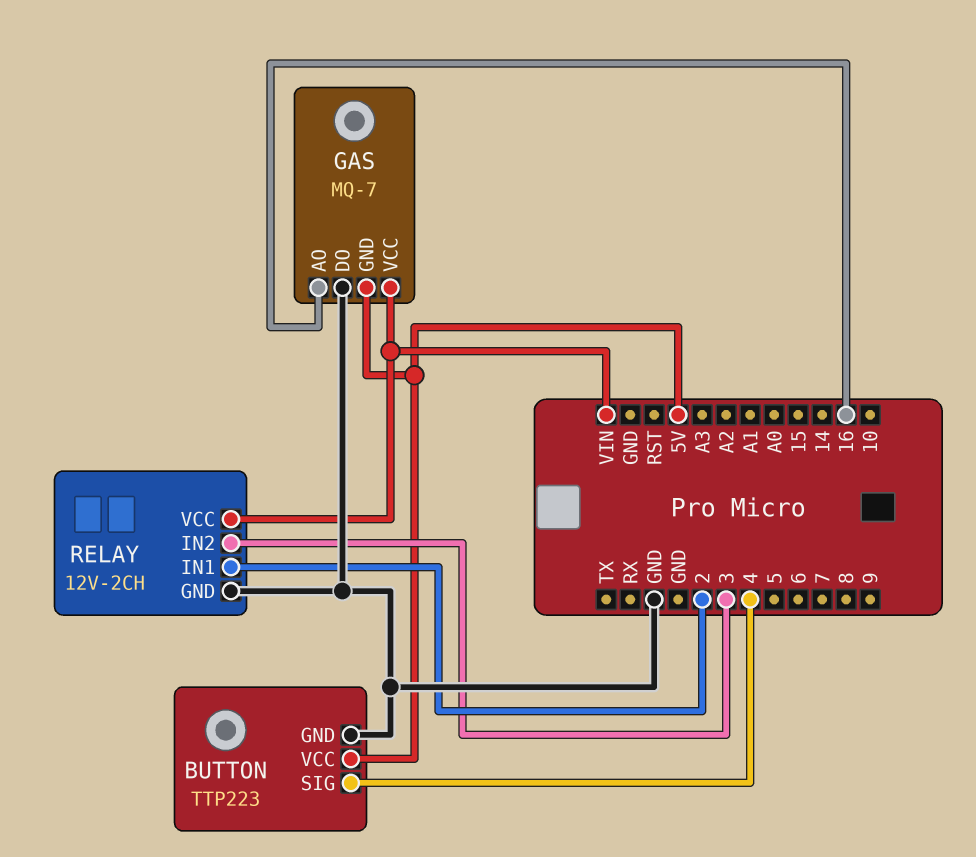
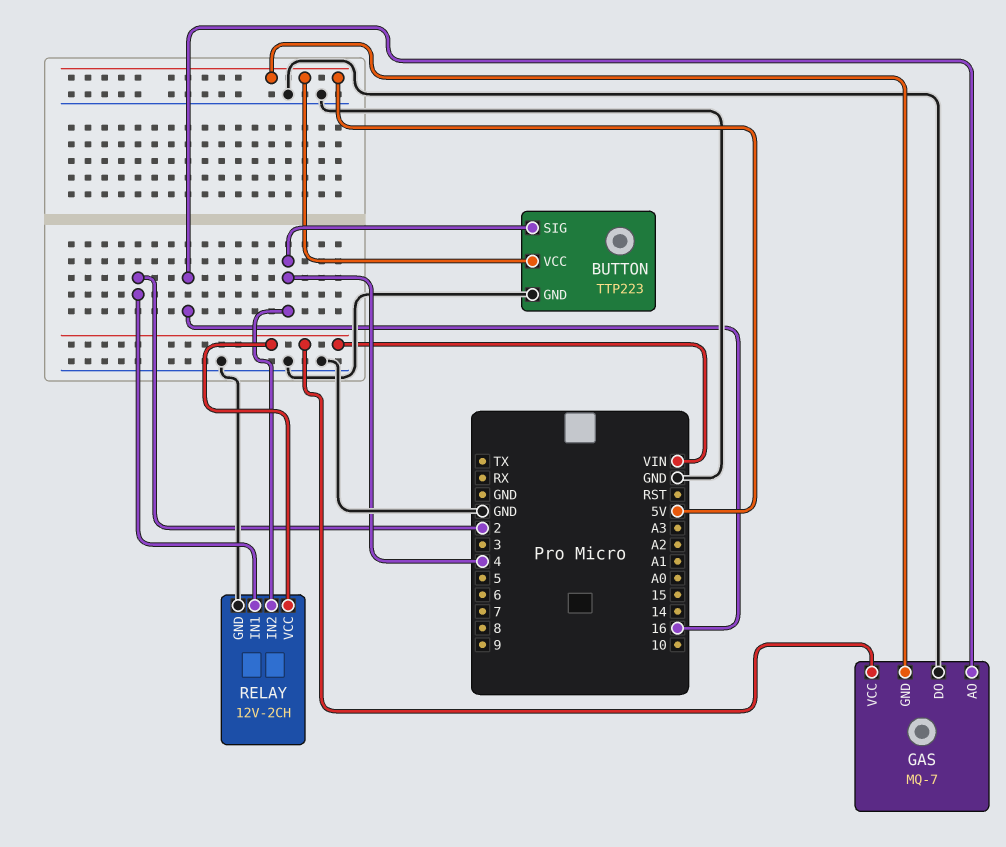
RELAY pin IN2: 3 -> 4

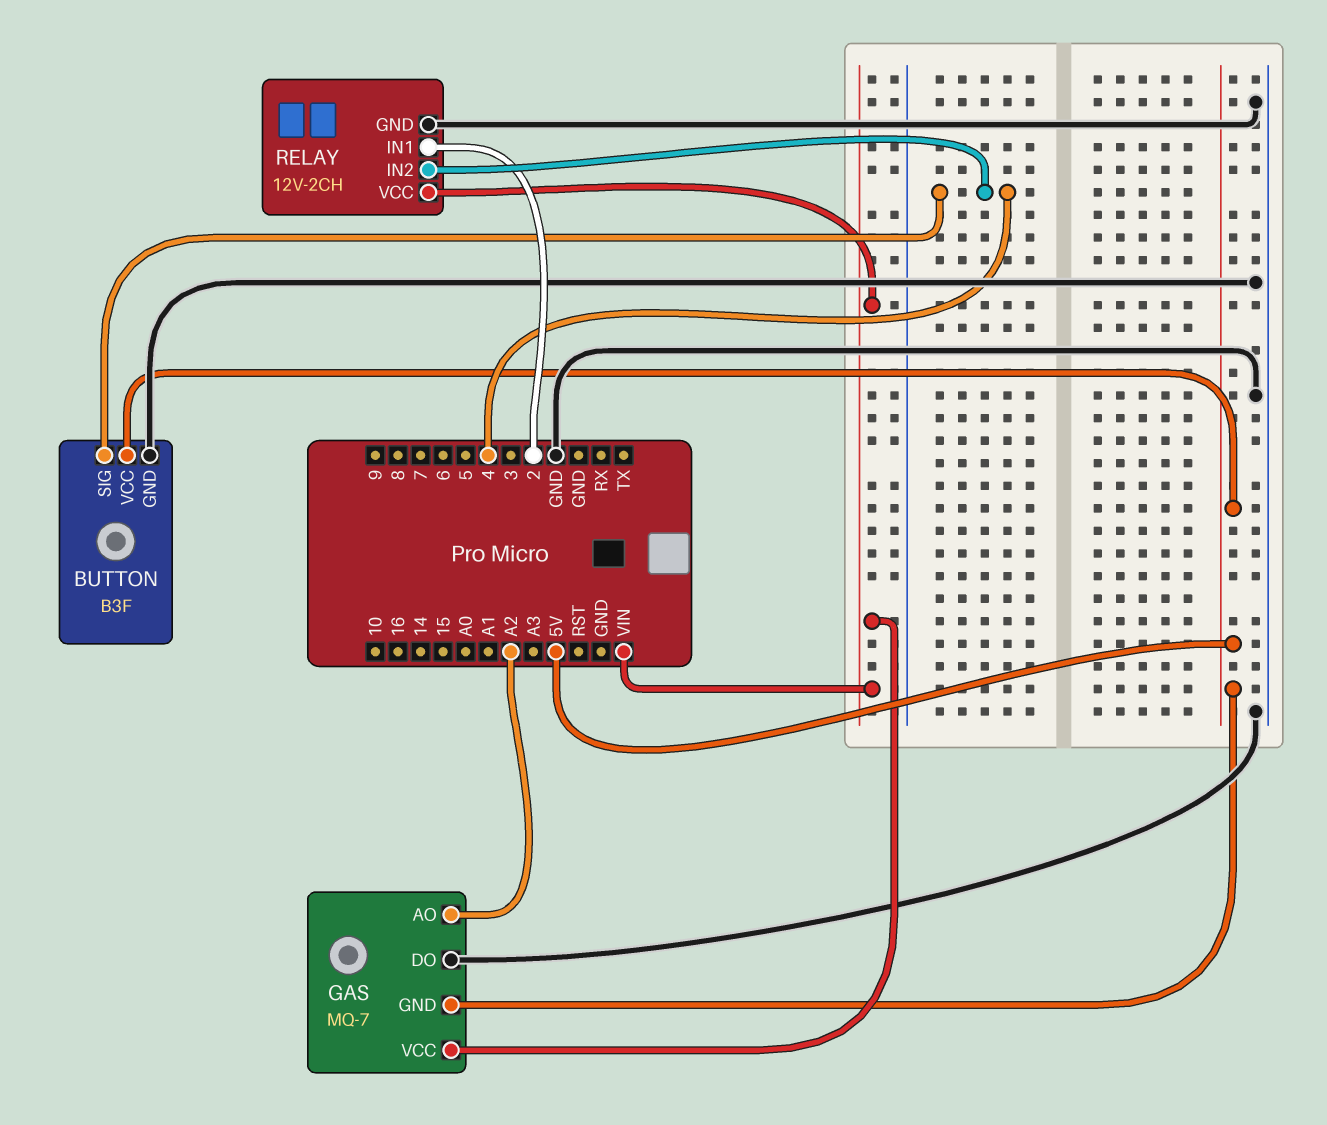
BUTTON: TTP223 -> B3F
GAS pin AO: 16 -> A2

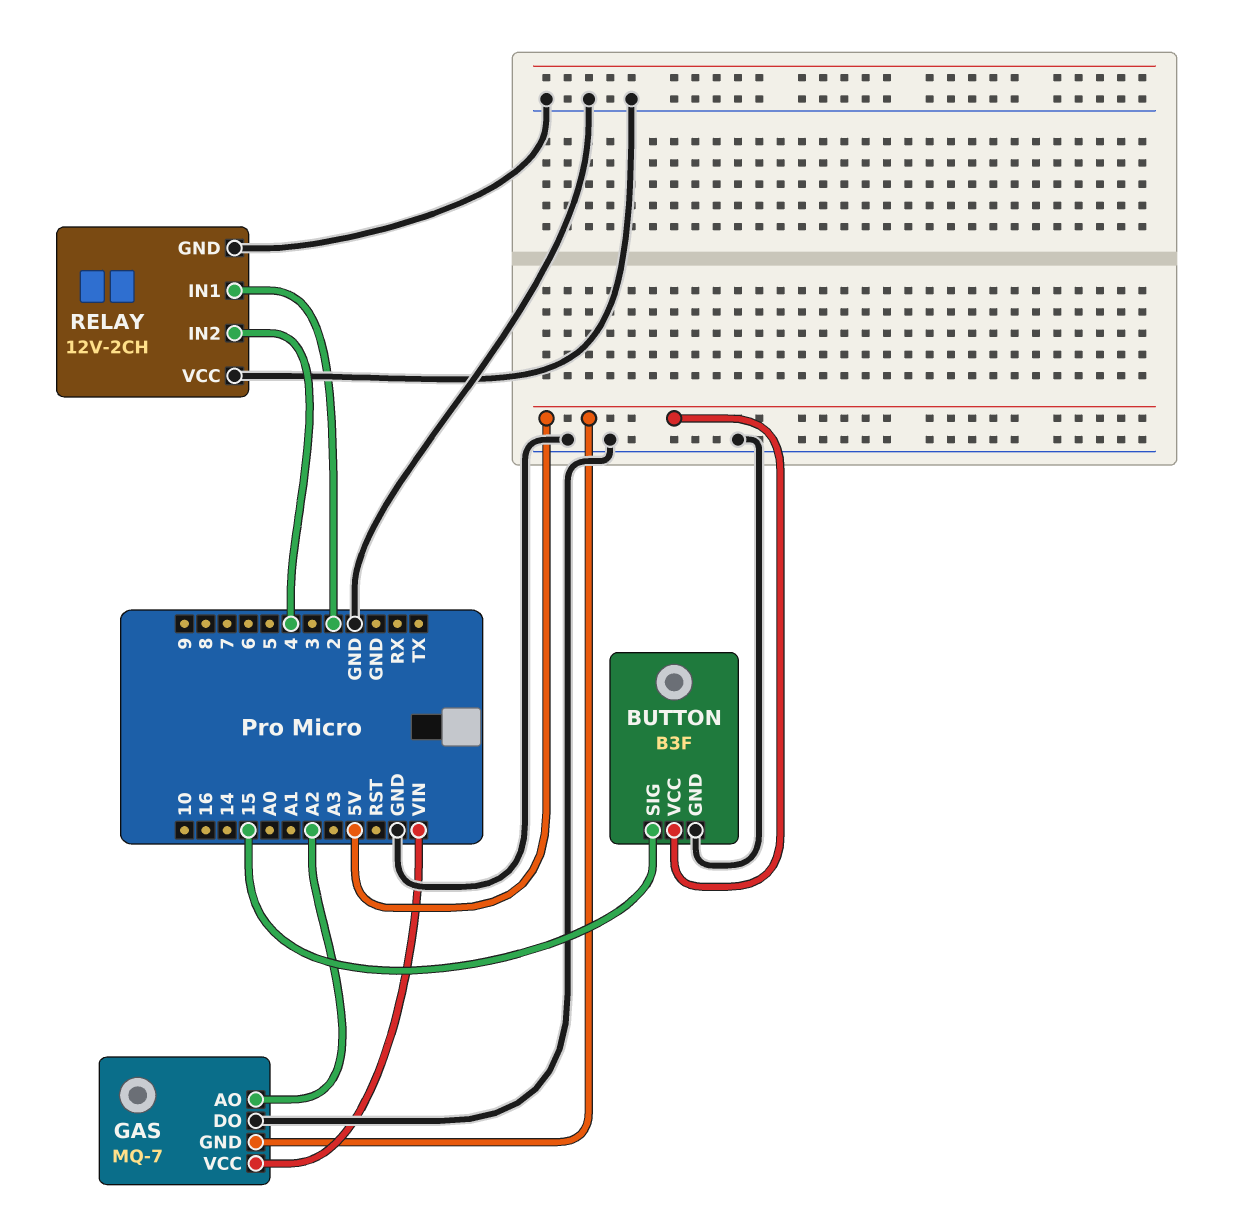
BUTTON pin SIG: 4 -> 15
RELAY pin VCC: VIN -> GND

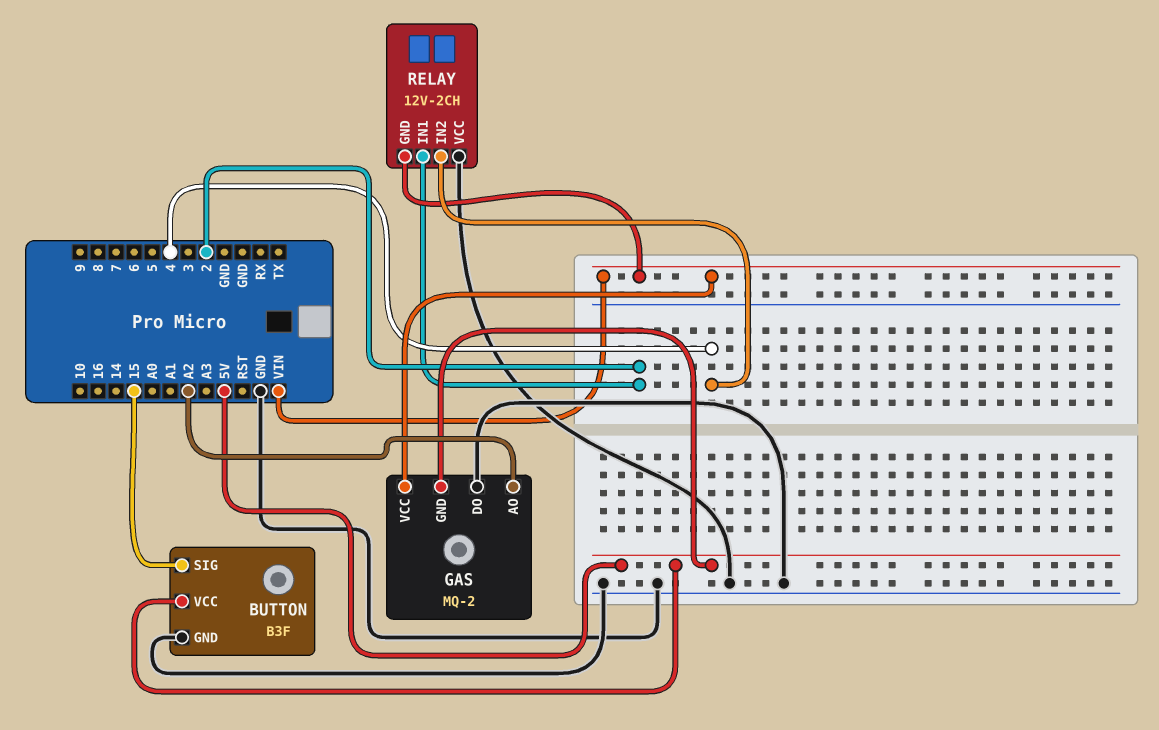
GAS: MQ-7 -> MQ-2
RELAY pin GND: GND -> VIN

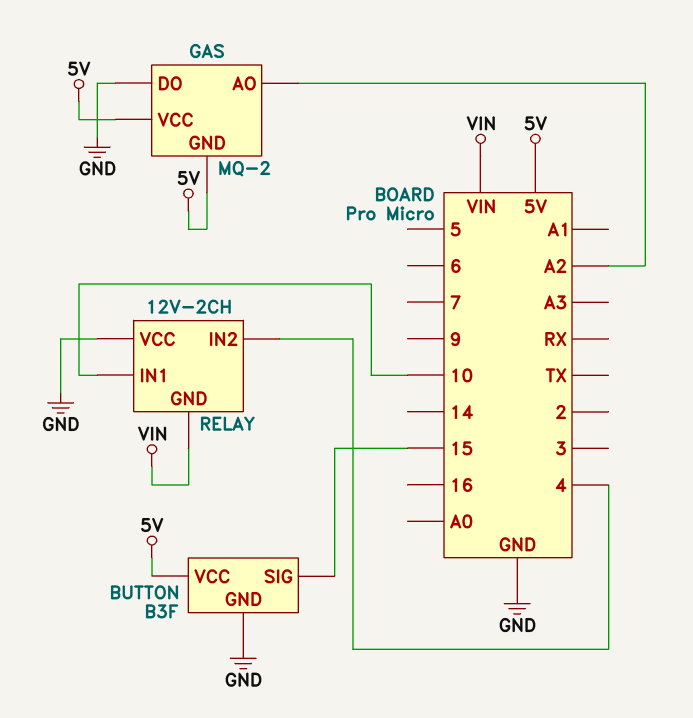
GAS pin VCC: VIN -> 5V
RELAY pin IN1: 2 -> 10

